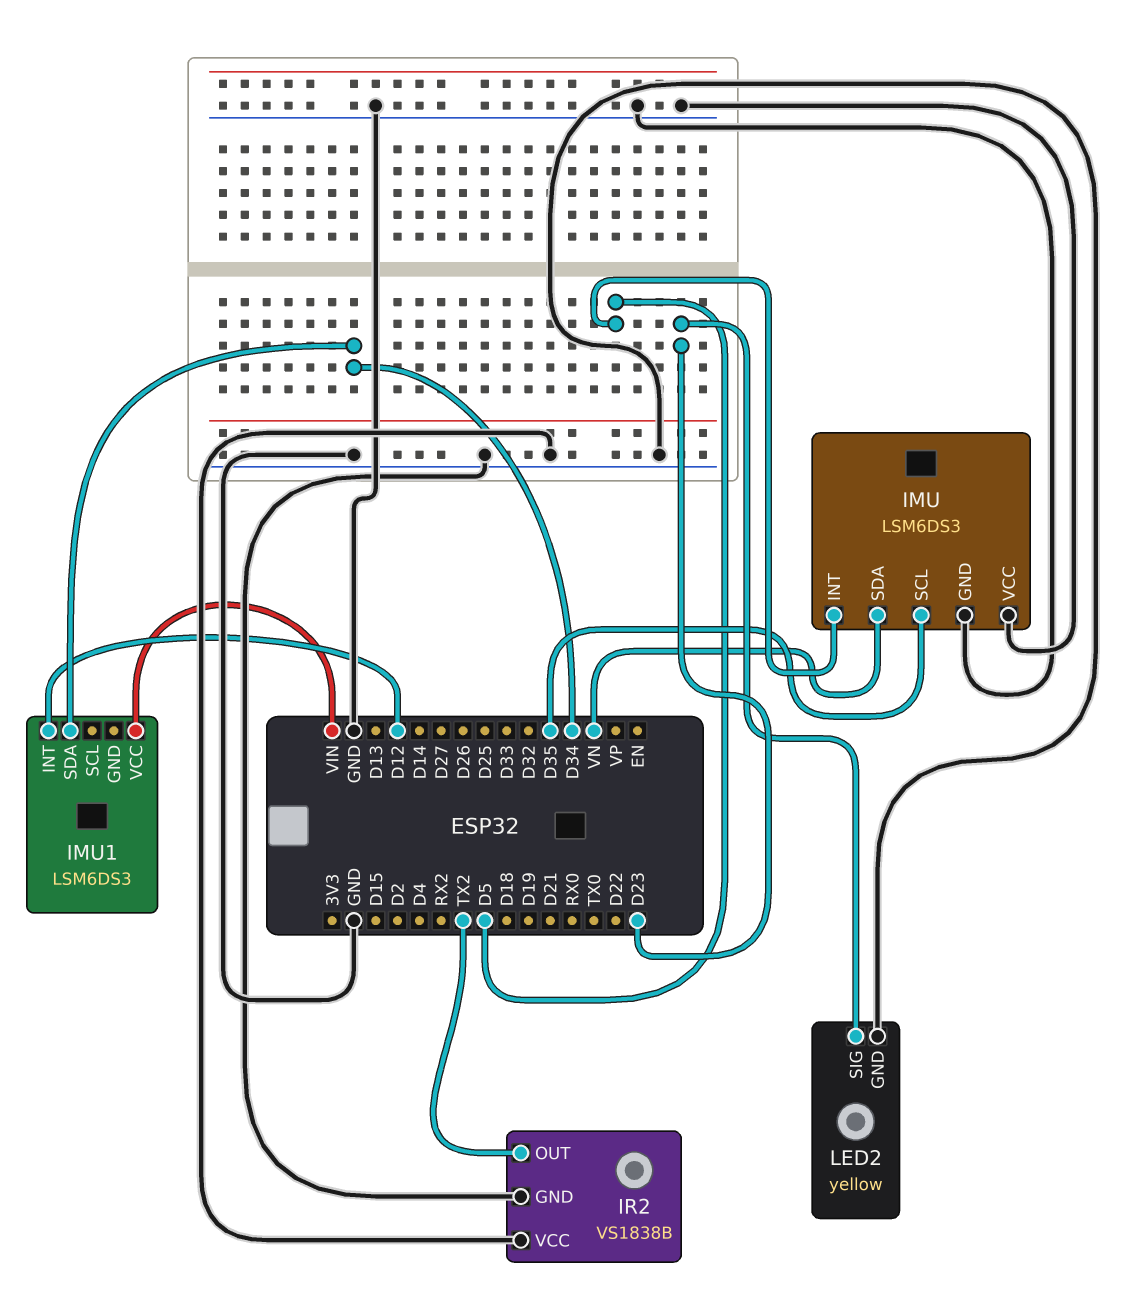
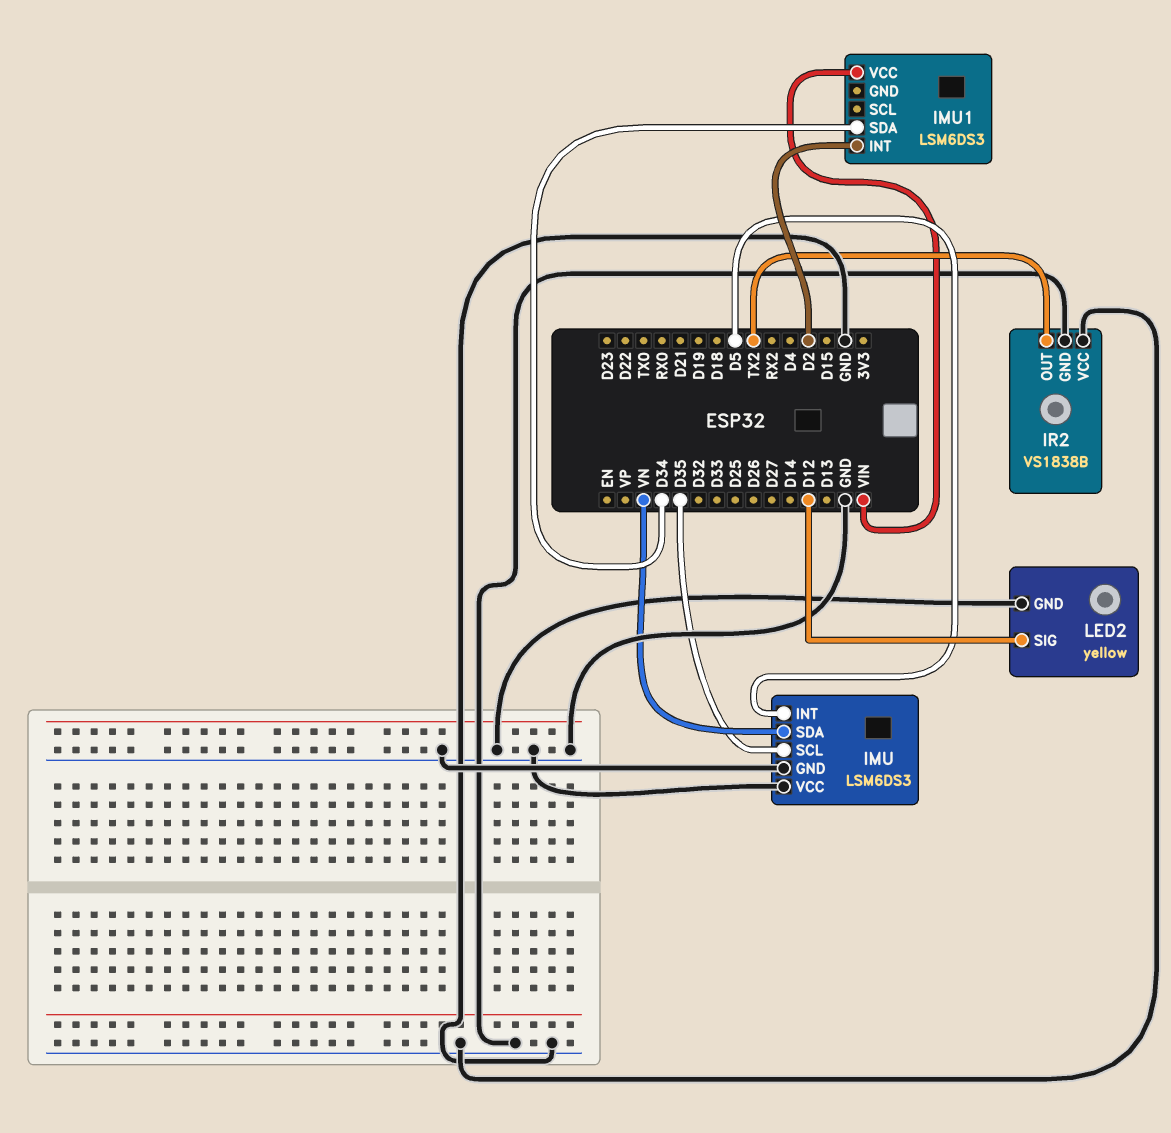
IMU1 pin INT: D12 -> D2
LED2 pin SIG: D23 -> D12

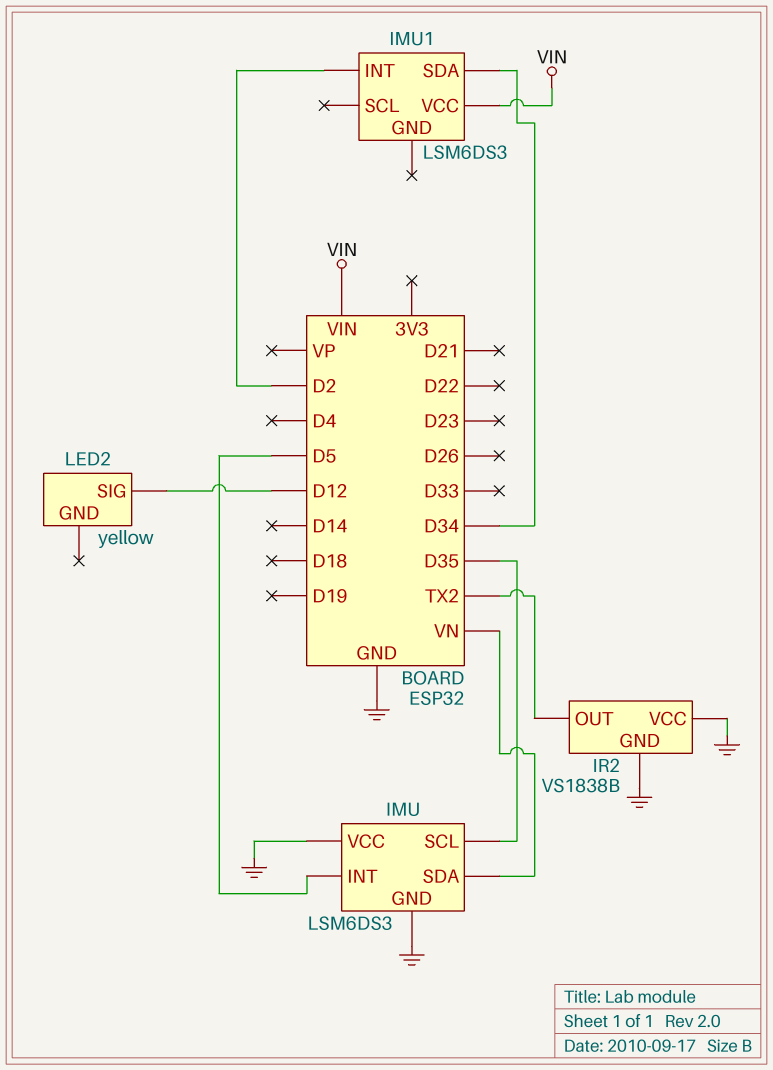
LED2 pin GND: GND -> none

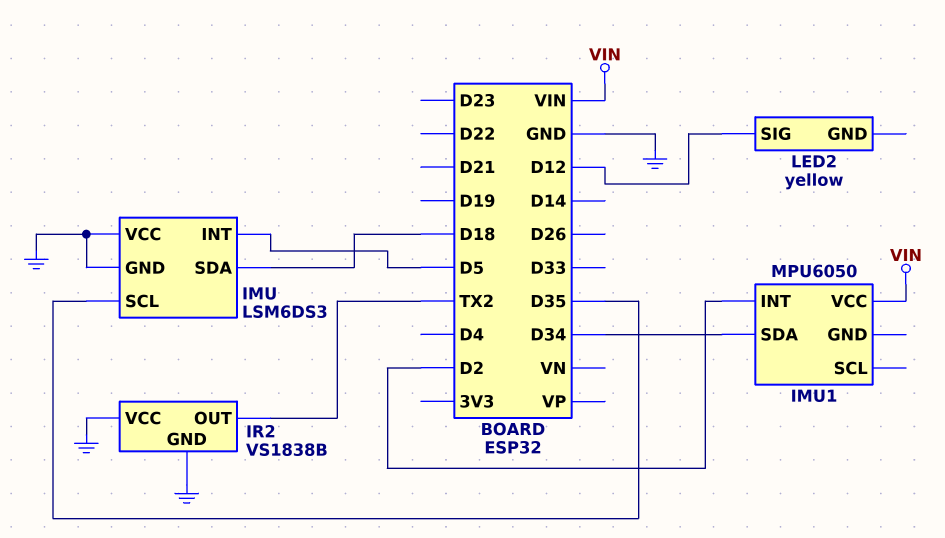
IMU pin SDA: VN -> D18
IMU1: LSM6DS3 -> MPU6050

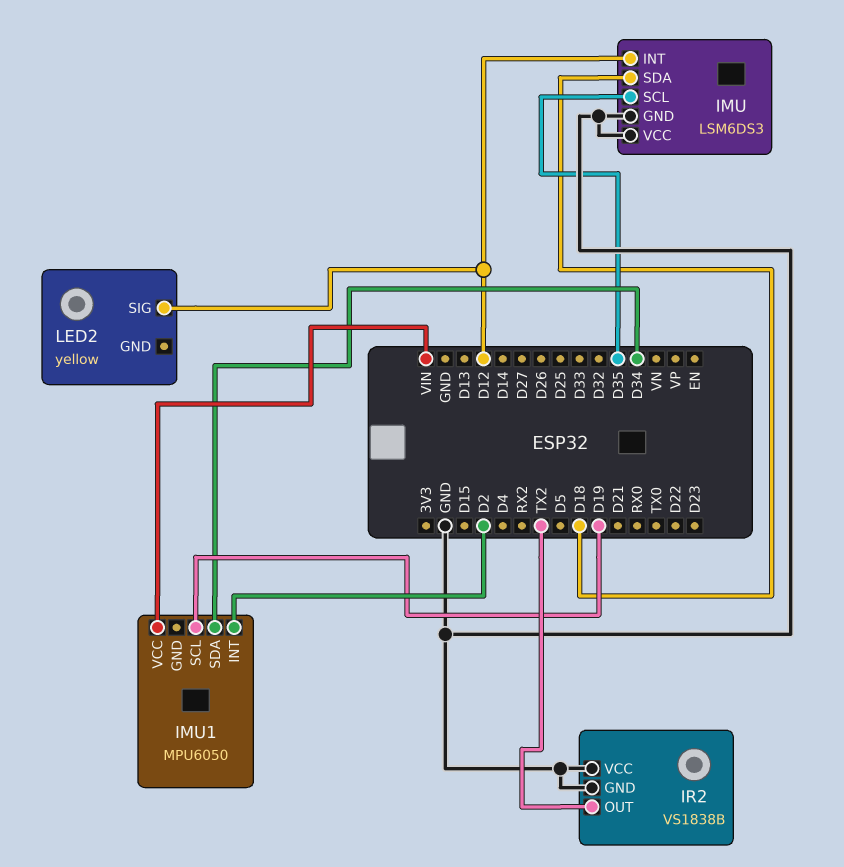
IMU pin INT: D5 -> D12
IMU1 pin SCL: none -> D19

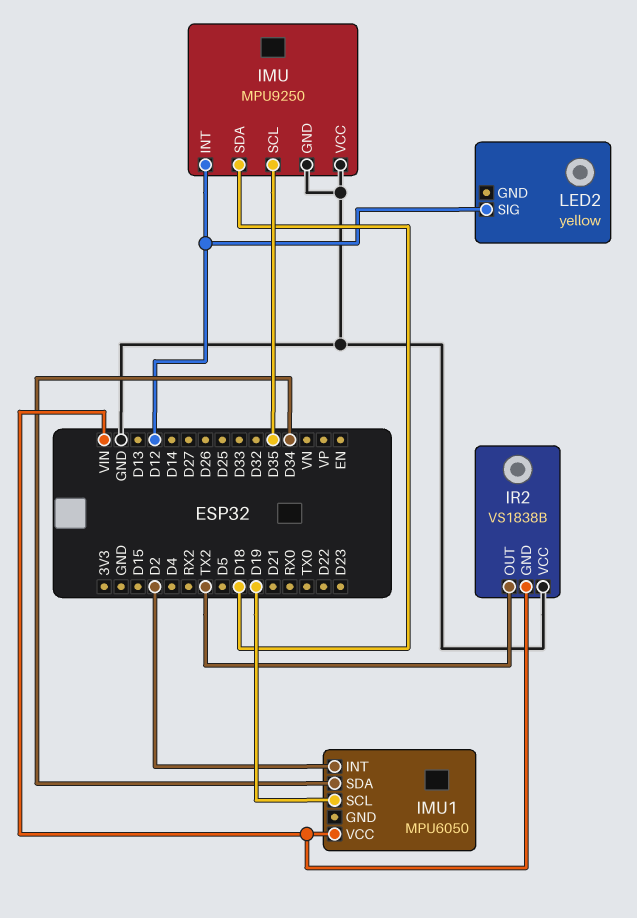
IMU: LSM6DS3 -> MPU9250
IR2 pin GND: GND -> VIN

